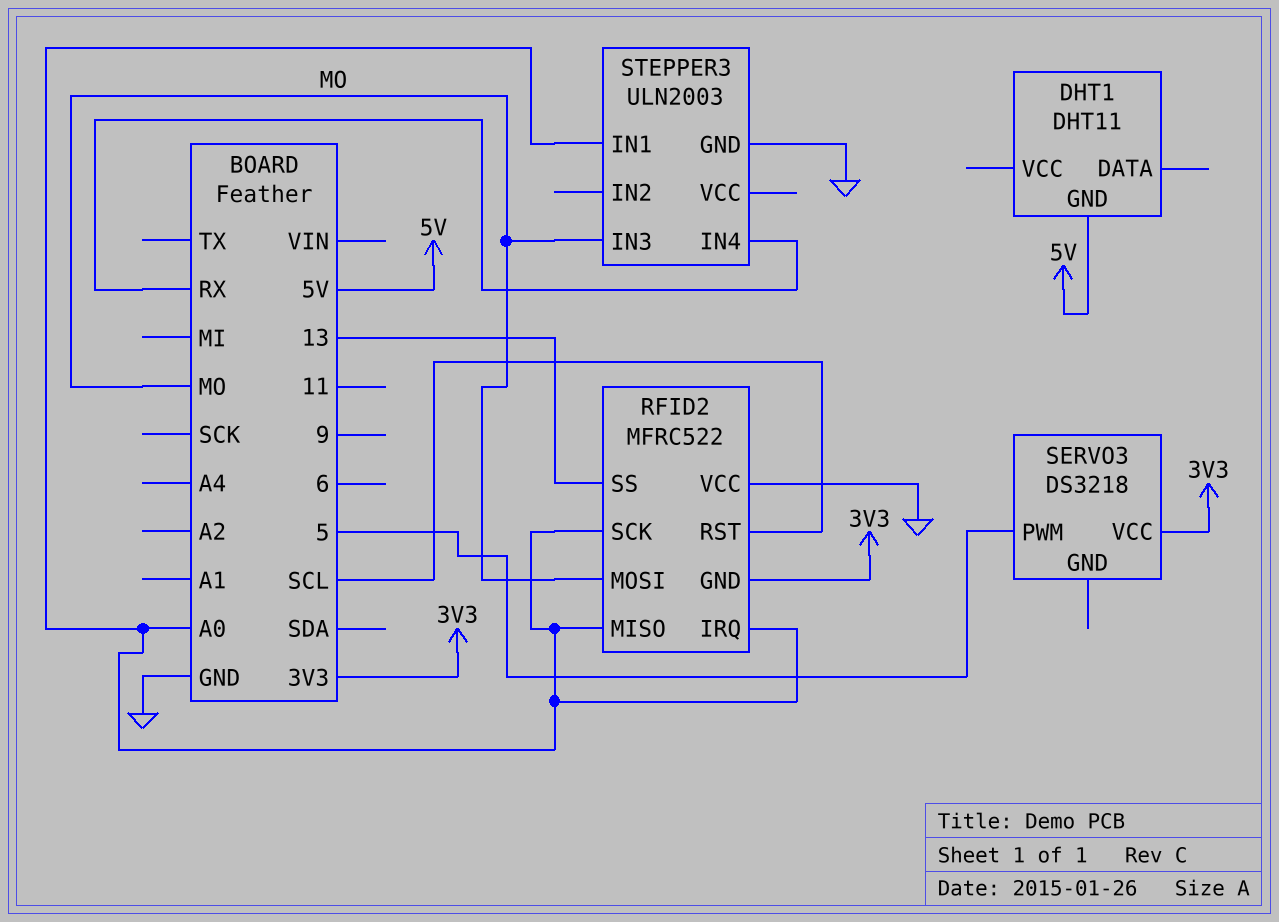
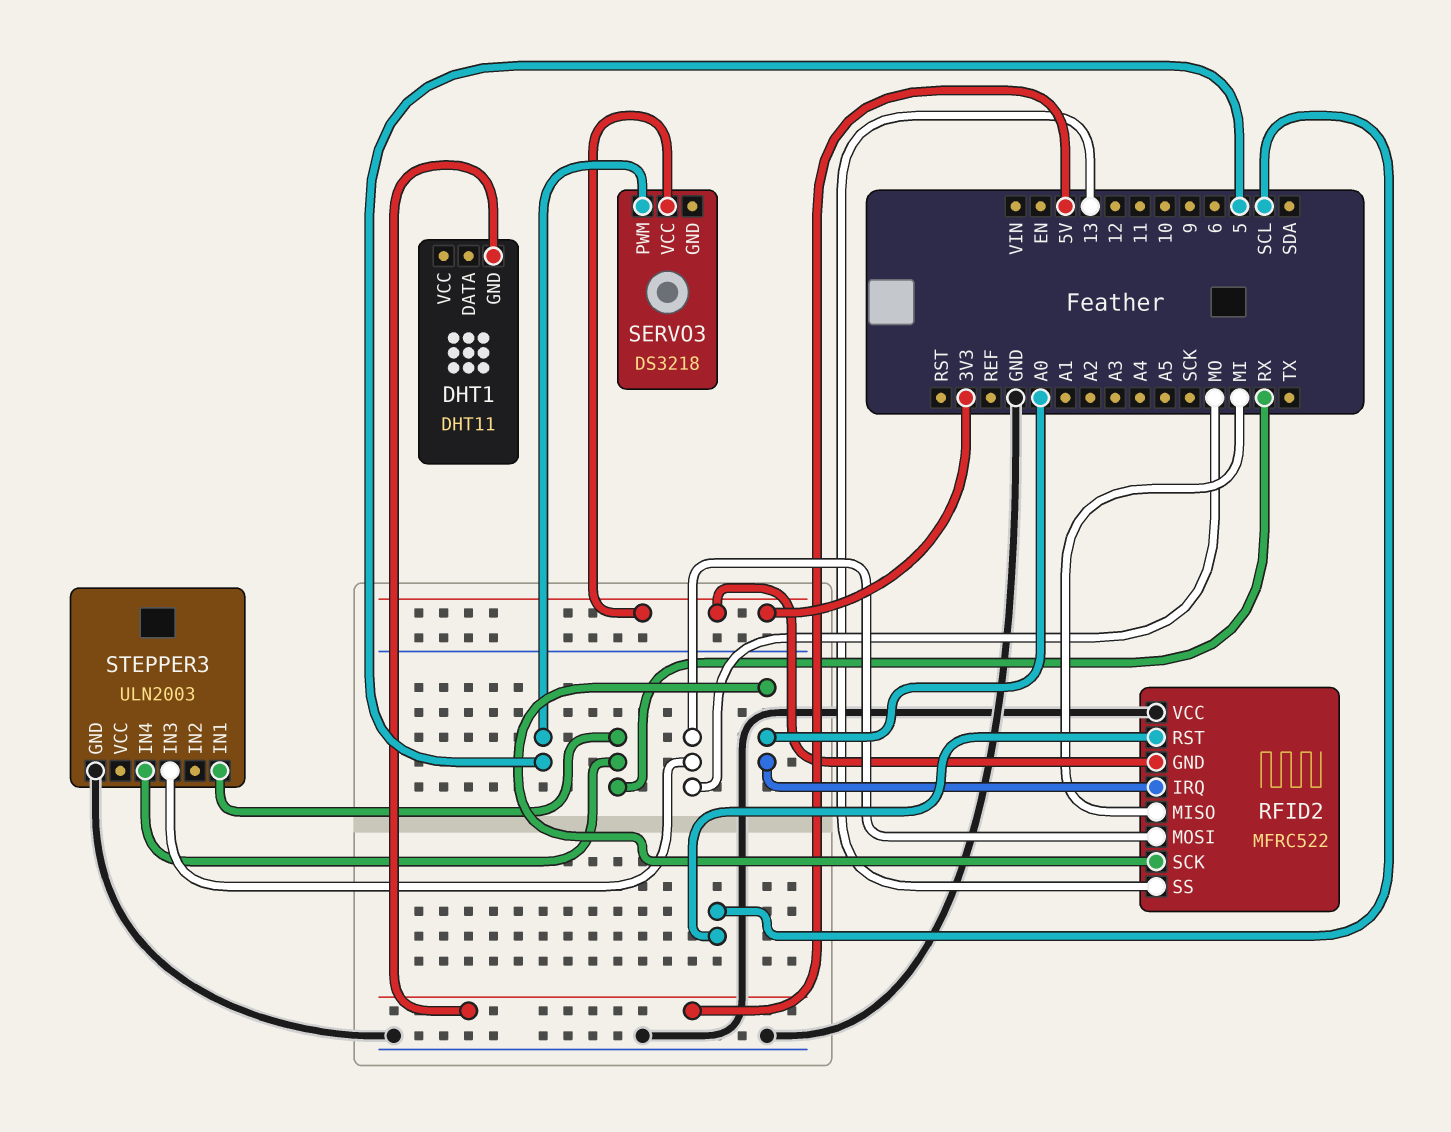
RFID2 pin MISO: A0 -> MI
STEPPER3 pin IN1: A0 -> RX

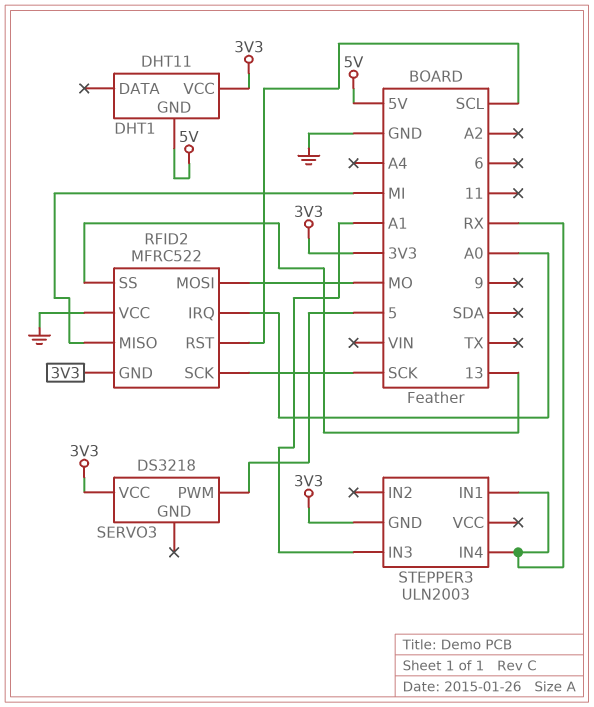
DHT1 pin VCC: none -> 3V3
RFID2 pin SCK: A0 -> SCK
STEPPER3 pin GND: GND -> 3V3
STEPPER3 pin IN3: MO -> A1

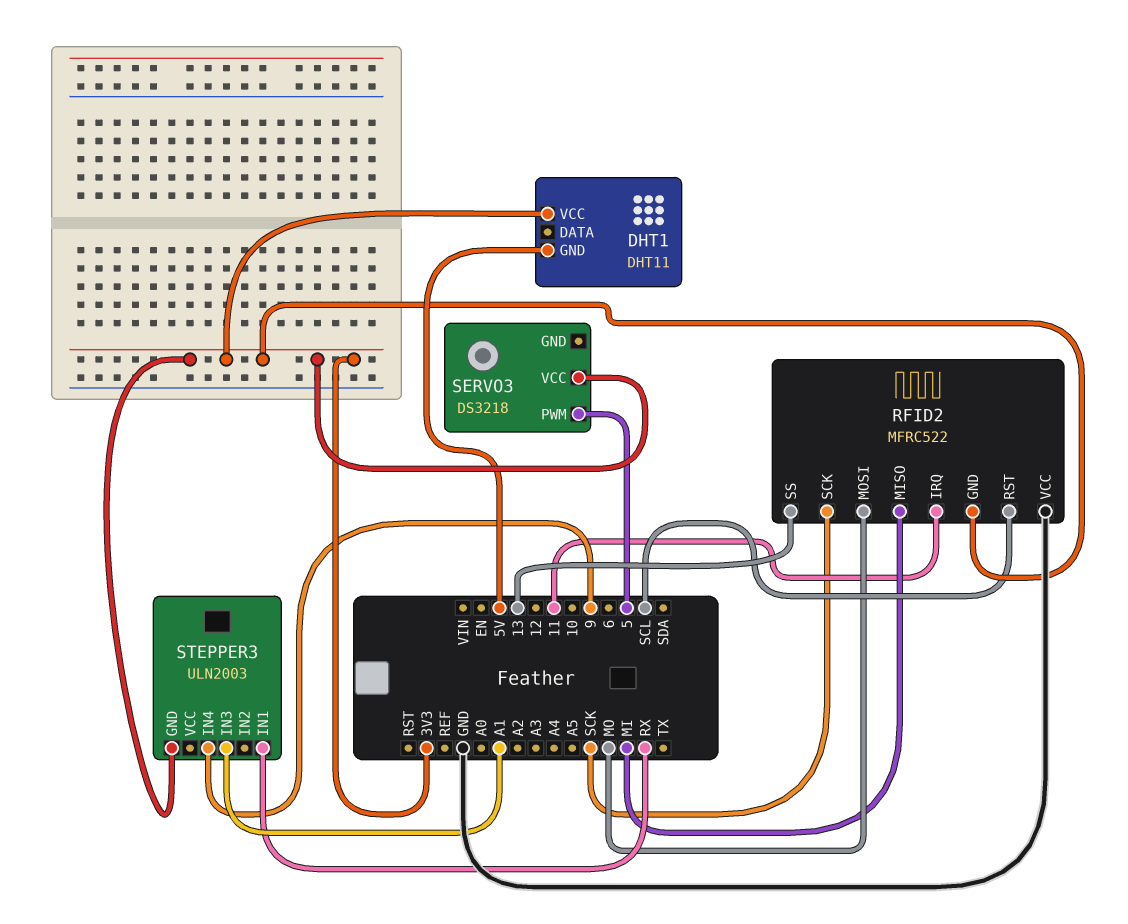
RFID2 pin IRQ: A0 -> 11
STEPPER3 pin IN4: RX -> 9

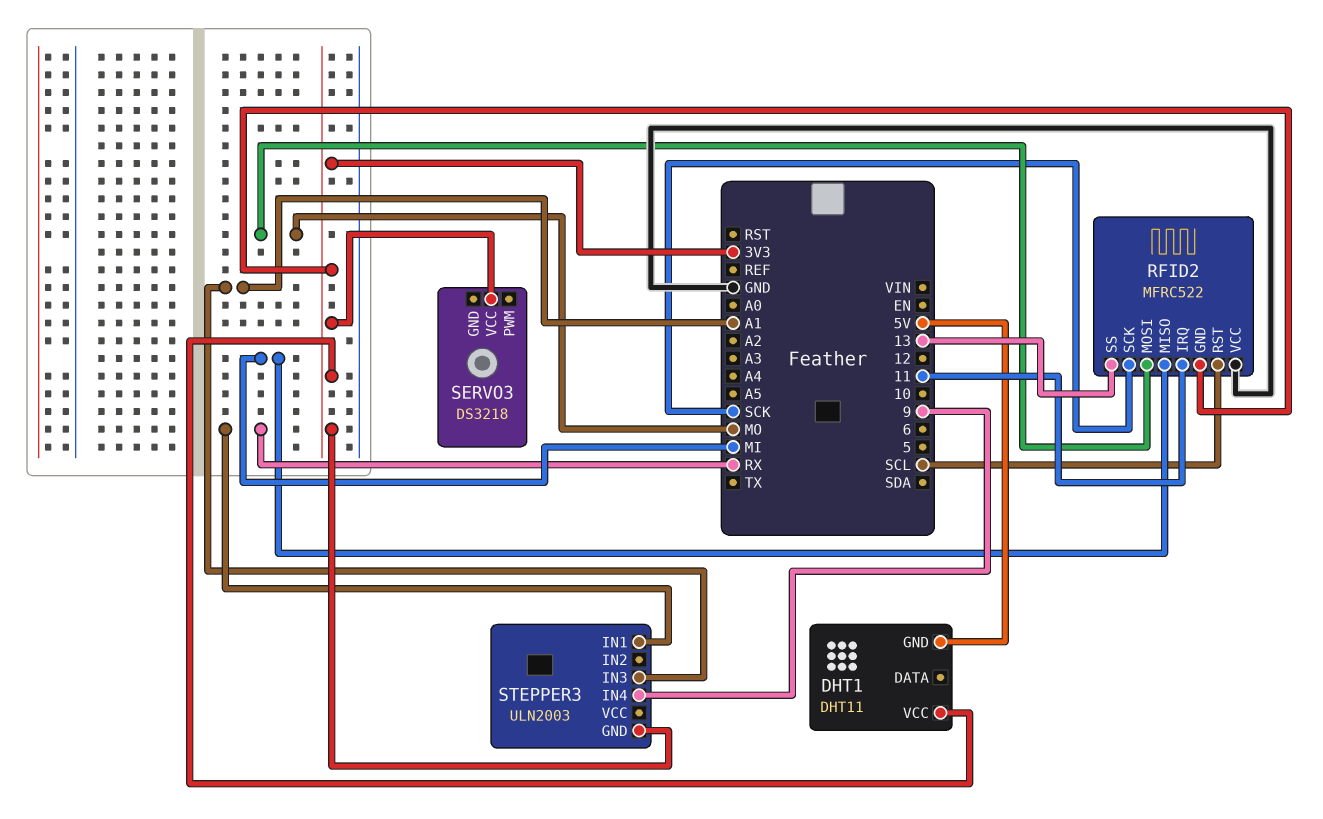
SERVO3 pin PWM: 5 -> none

